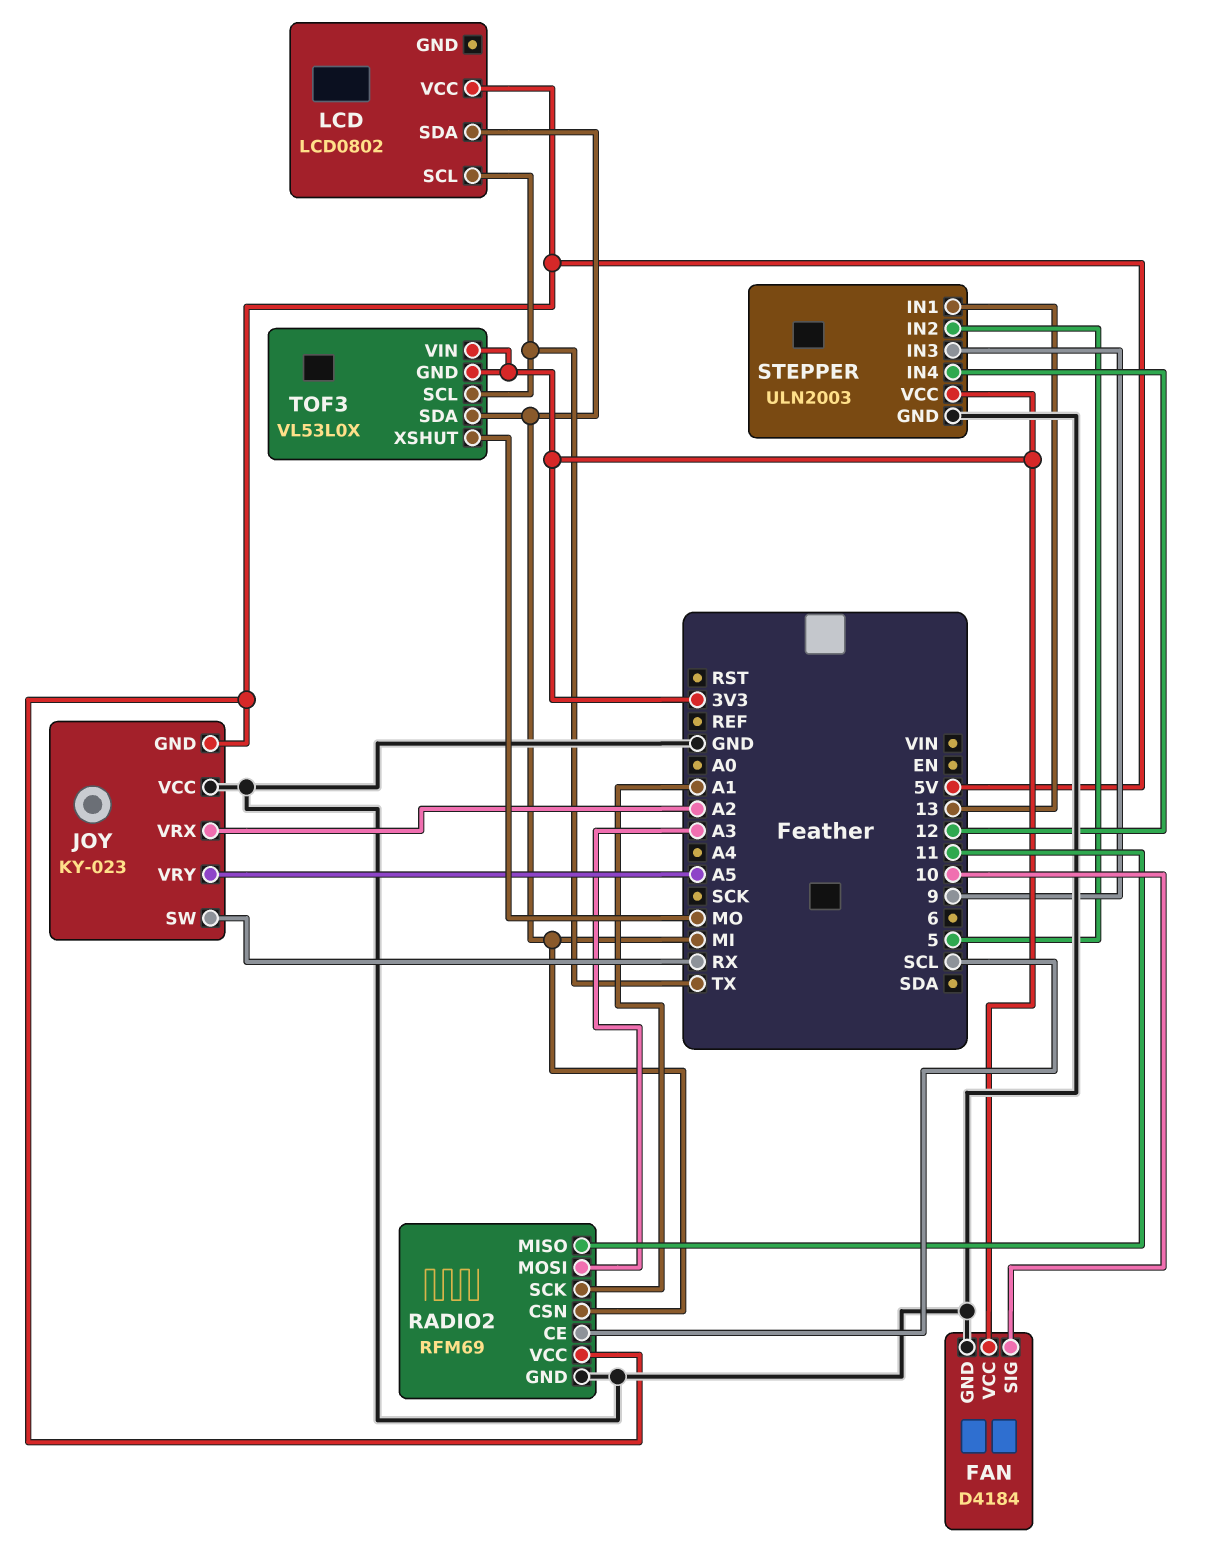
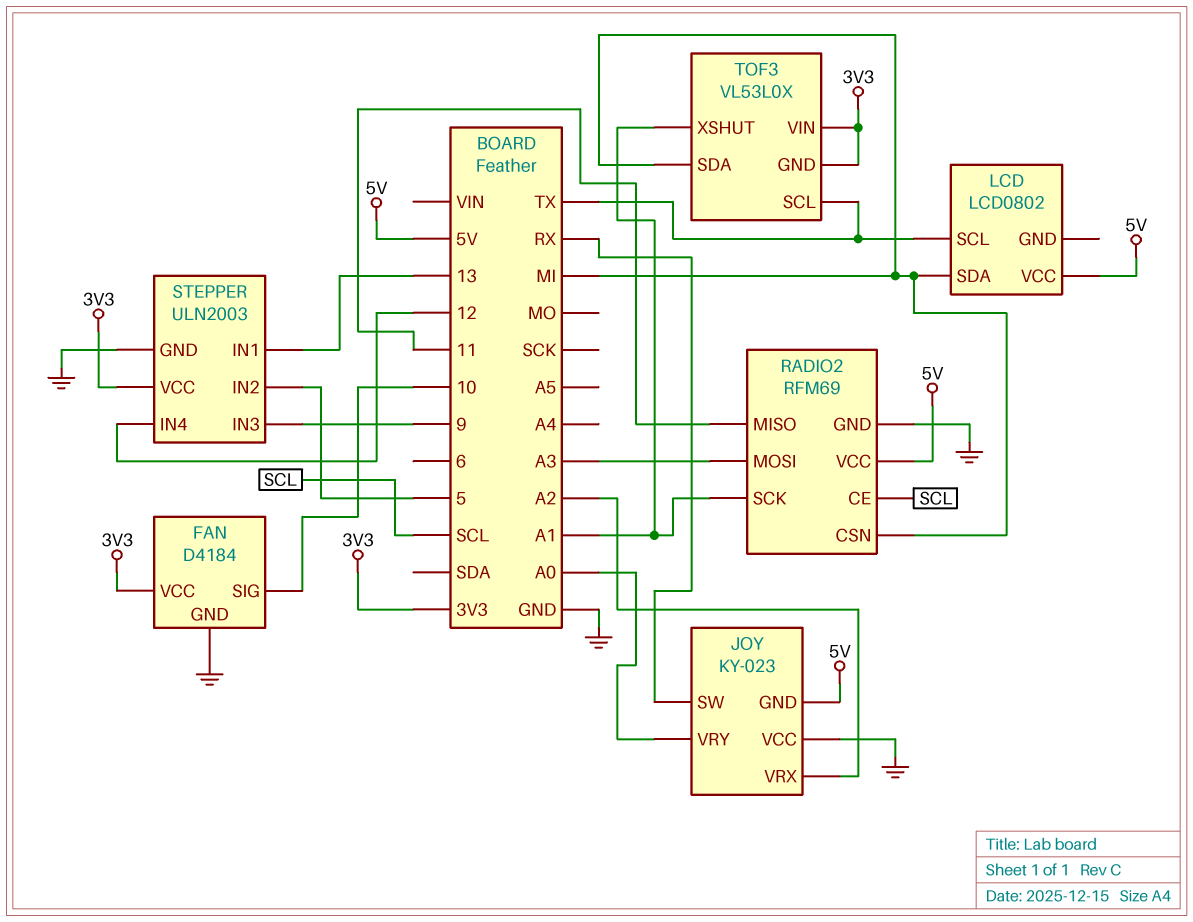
JOY pin VRY: A5 -> A0
TOF3 pin XSHUT: MO -> A1

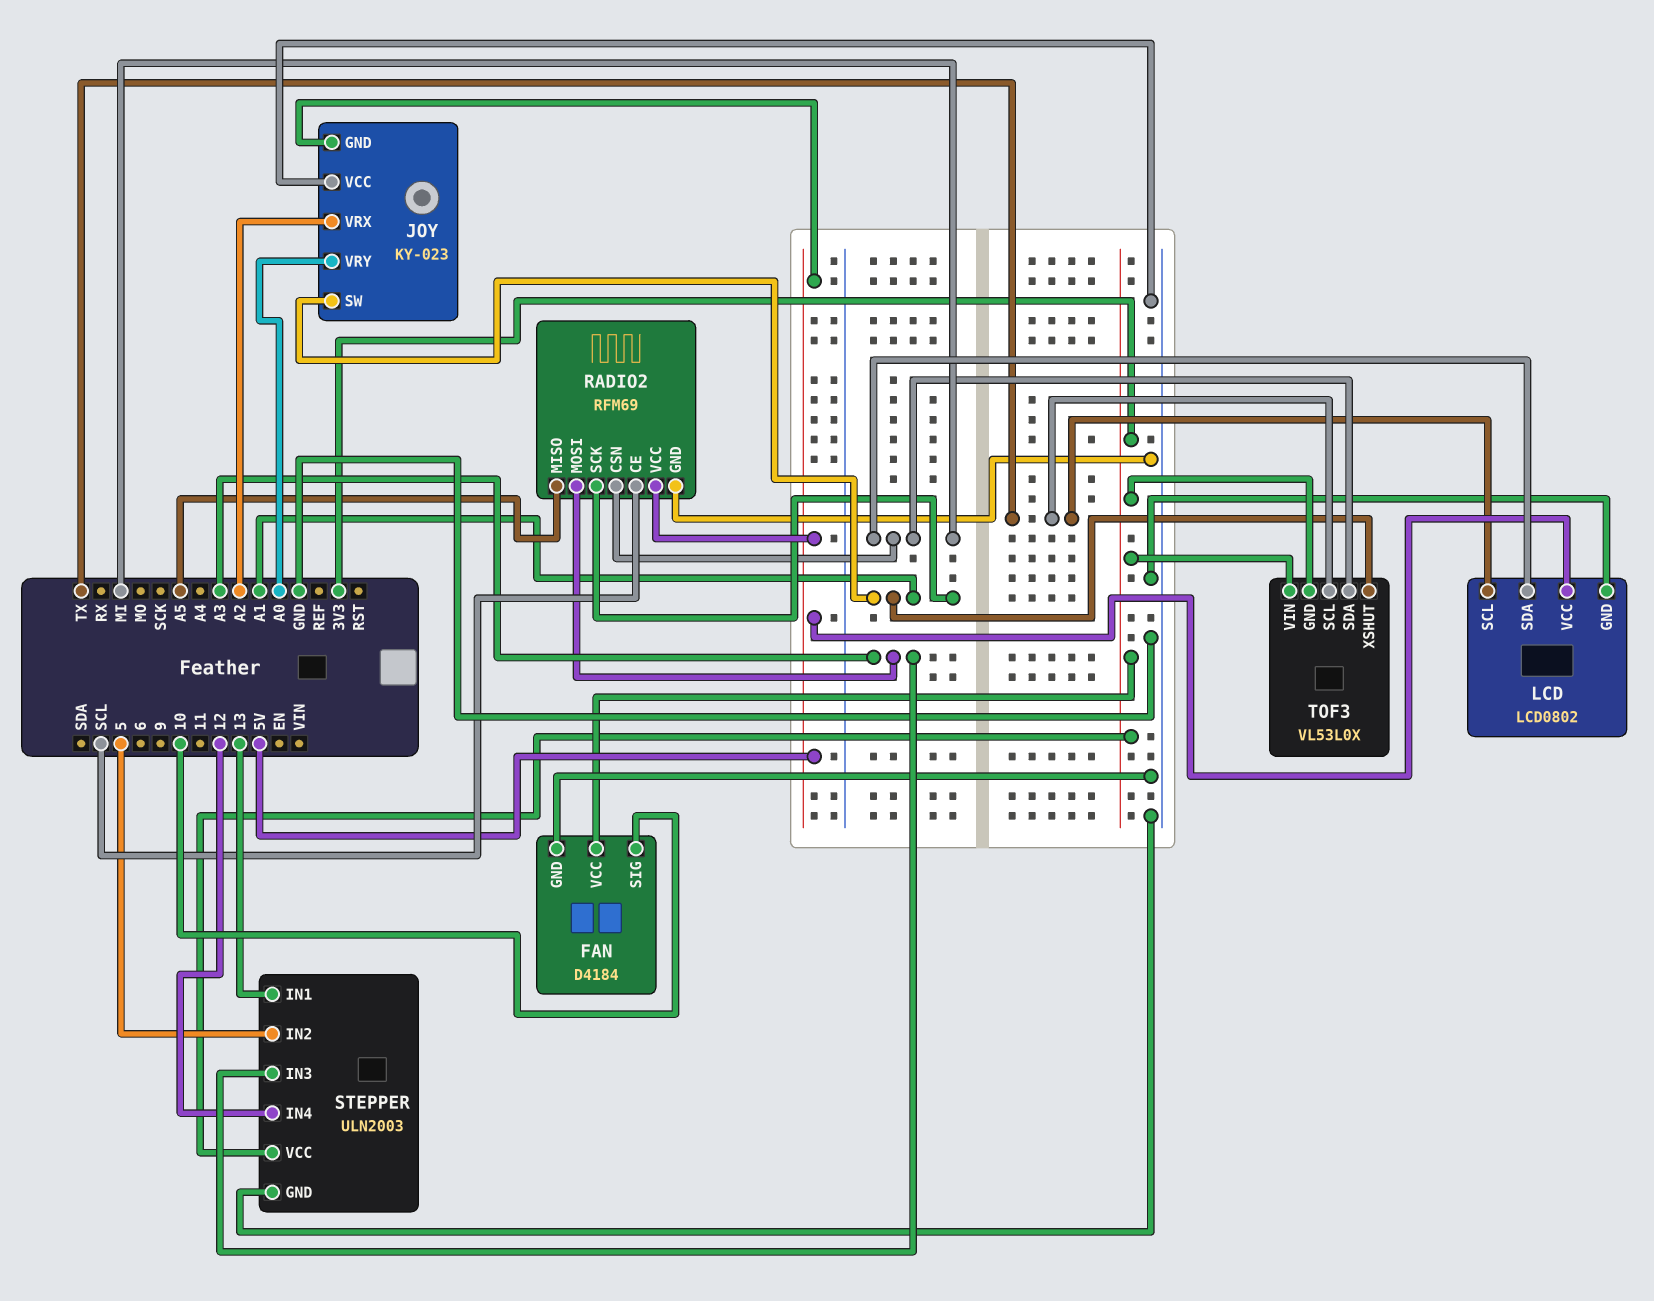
JOY pin SW: RX -> A1
LCD pin GND: none -> GND
RADIO2 pin MISO: 11 -> A5
STEPPER pin IN3: 9 -> A3

